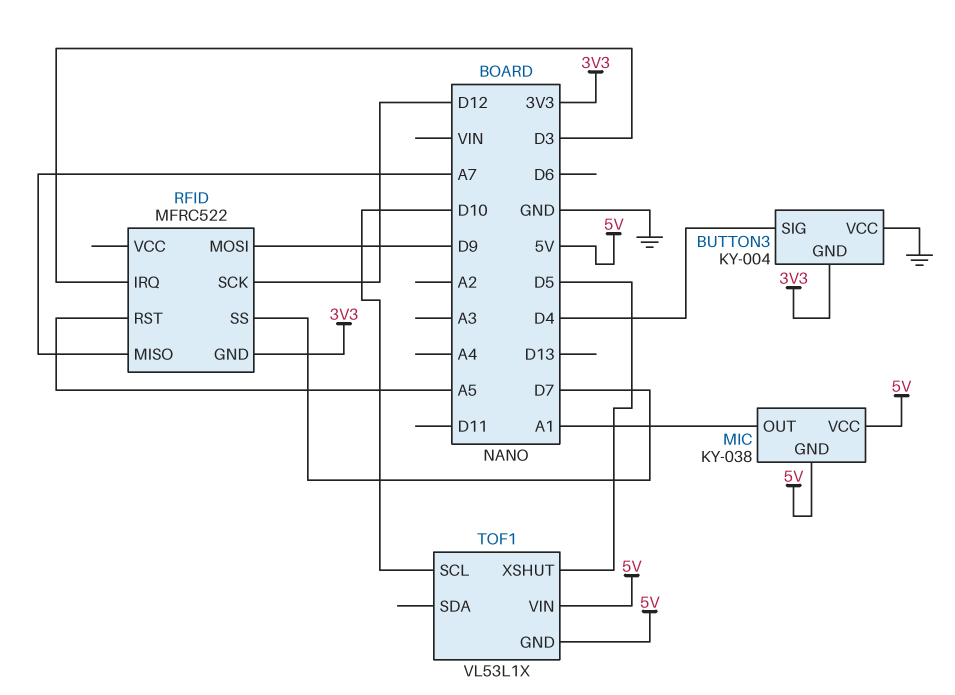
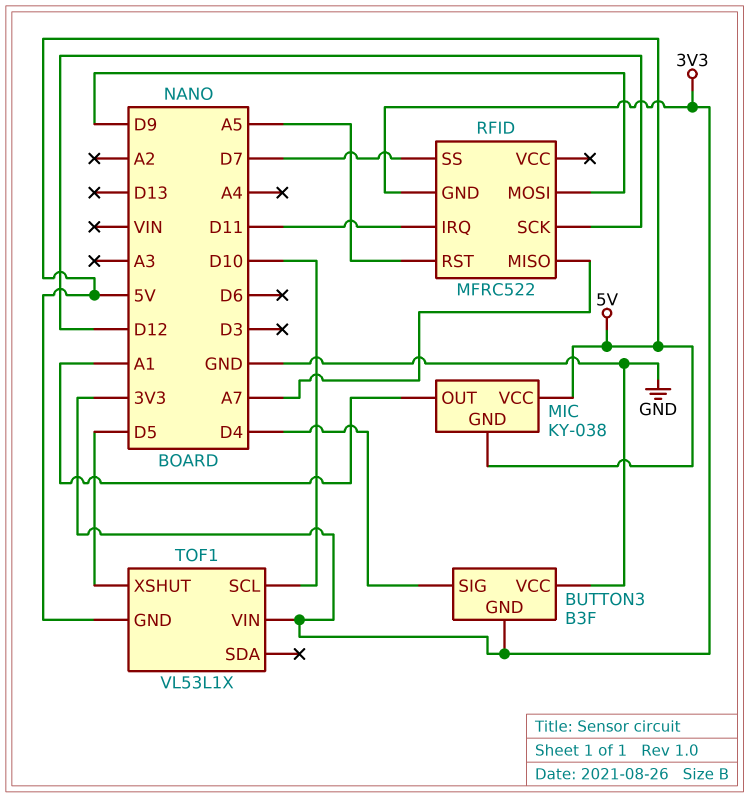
BUTTON3: KY-004 -> B3F
RFID pin IRQ: D3 -> D11
TOF1 pin VIN: 5V -> 3V3

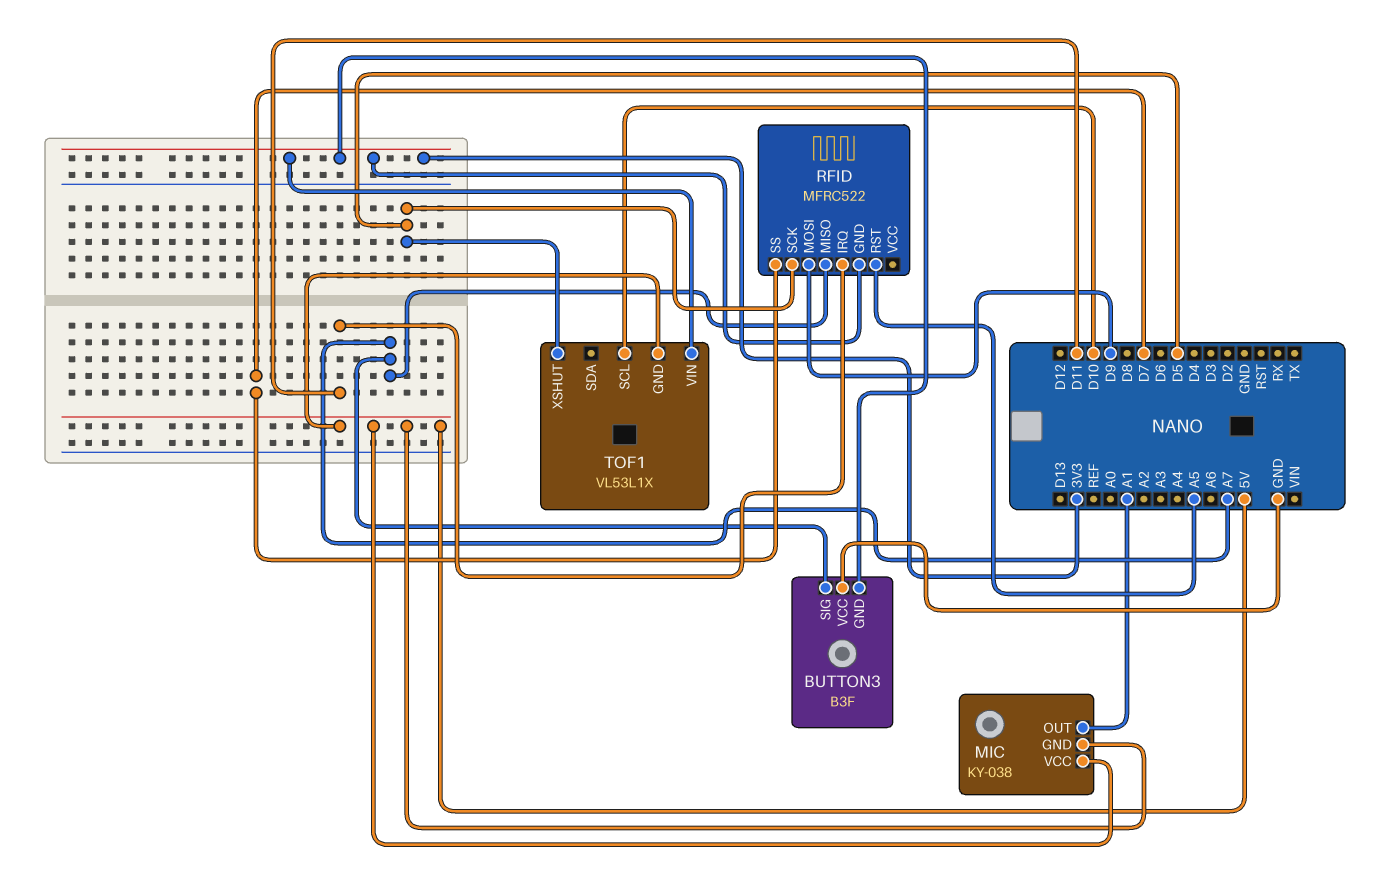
BUTTON3 pin SIG: D4 -> A7
RFID pin SCK: D12 -> D5

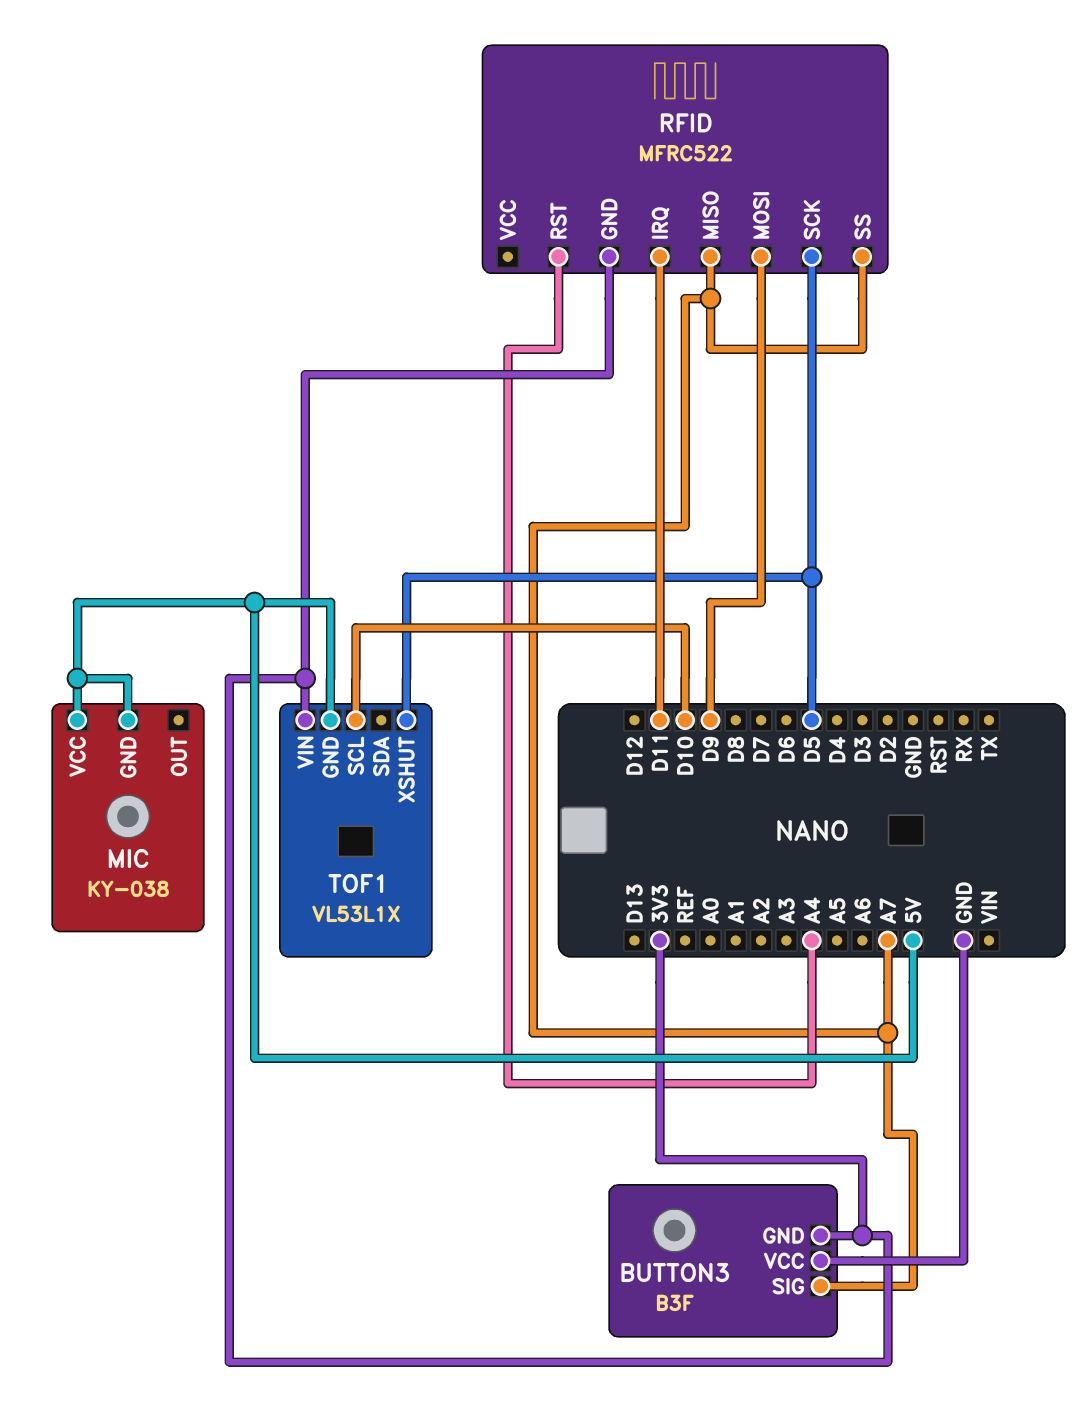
MIC pin OUT: A1 -> none
RFID pin RST: A5 -> A4
RFID pin SS: D7 -> A7

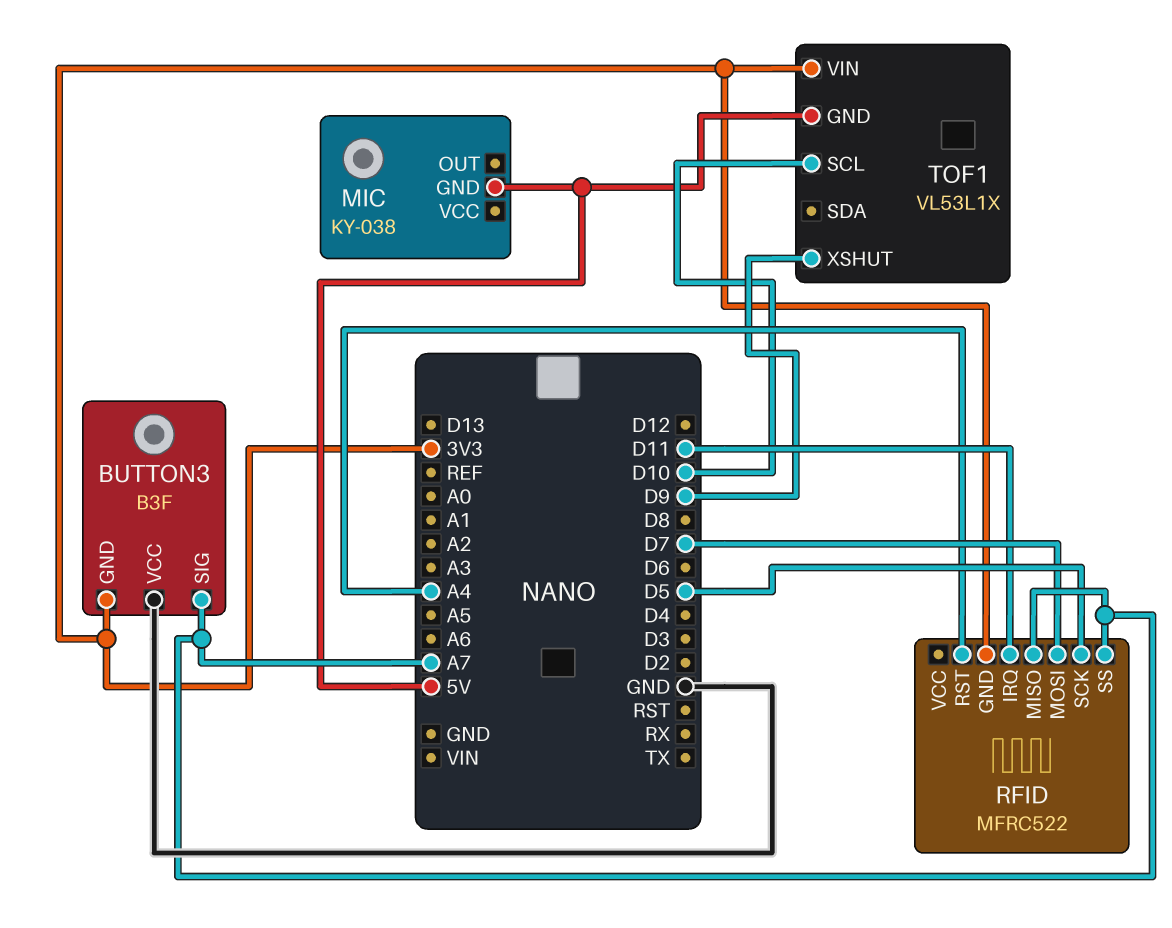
MIC pin VCC: 5V -> none
RFID pin MOSI: D9 -> D7
TOF1 pin XSHUT: D5 -> D9

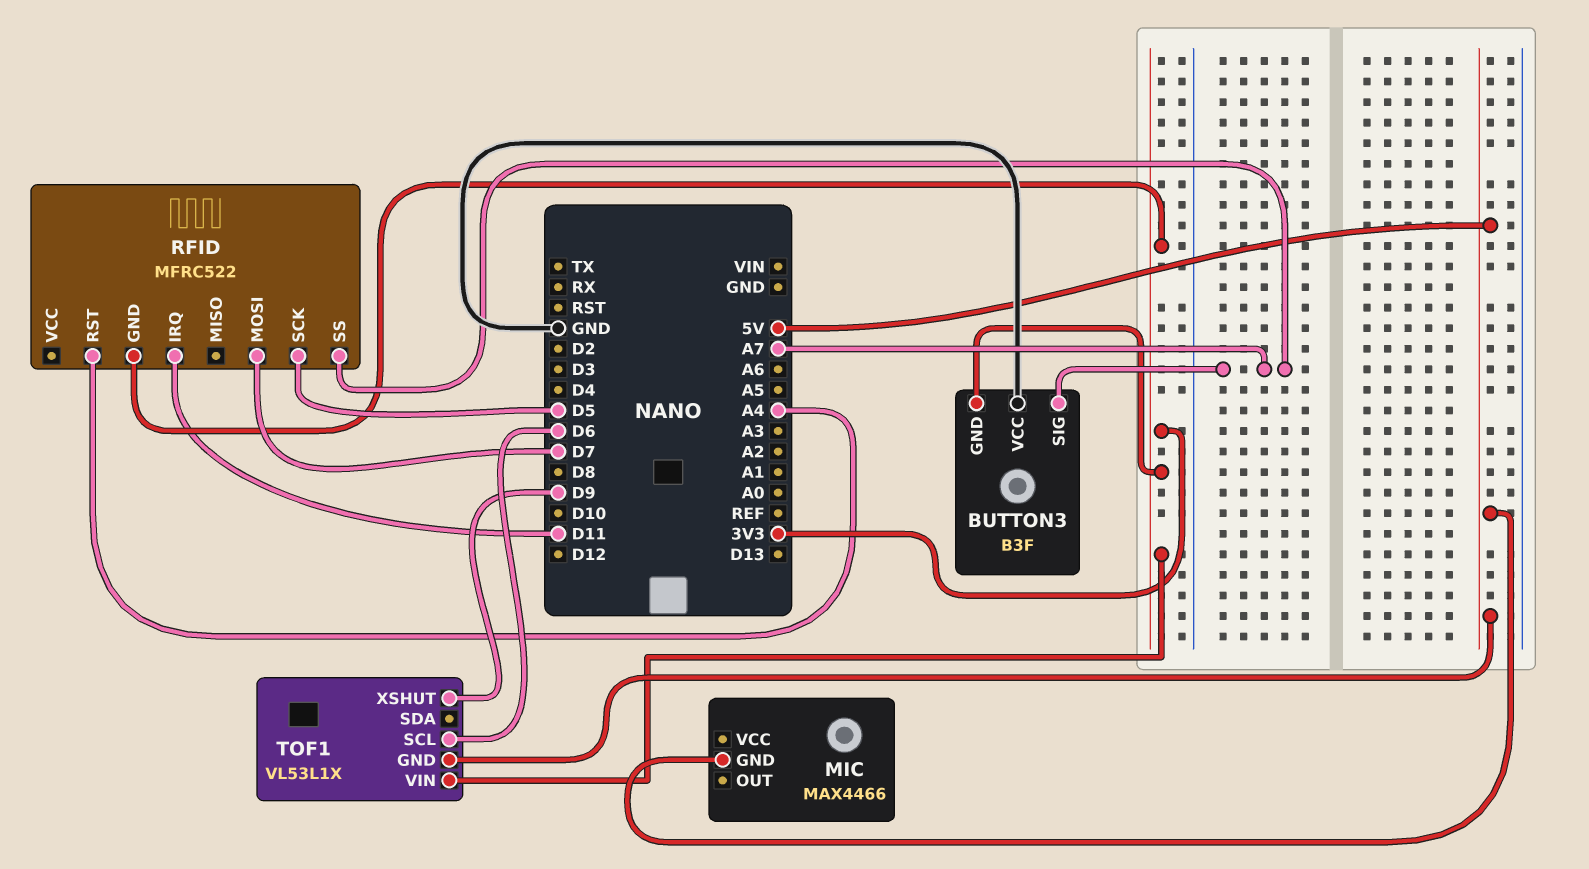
MIC: KY-038 -> MAX4466
RFID pin MISO: A7 -> none
TOF1 pin SCL: D10 -> D6

